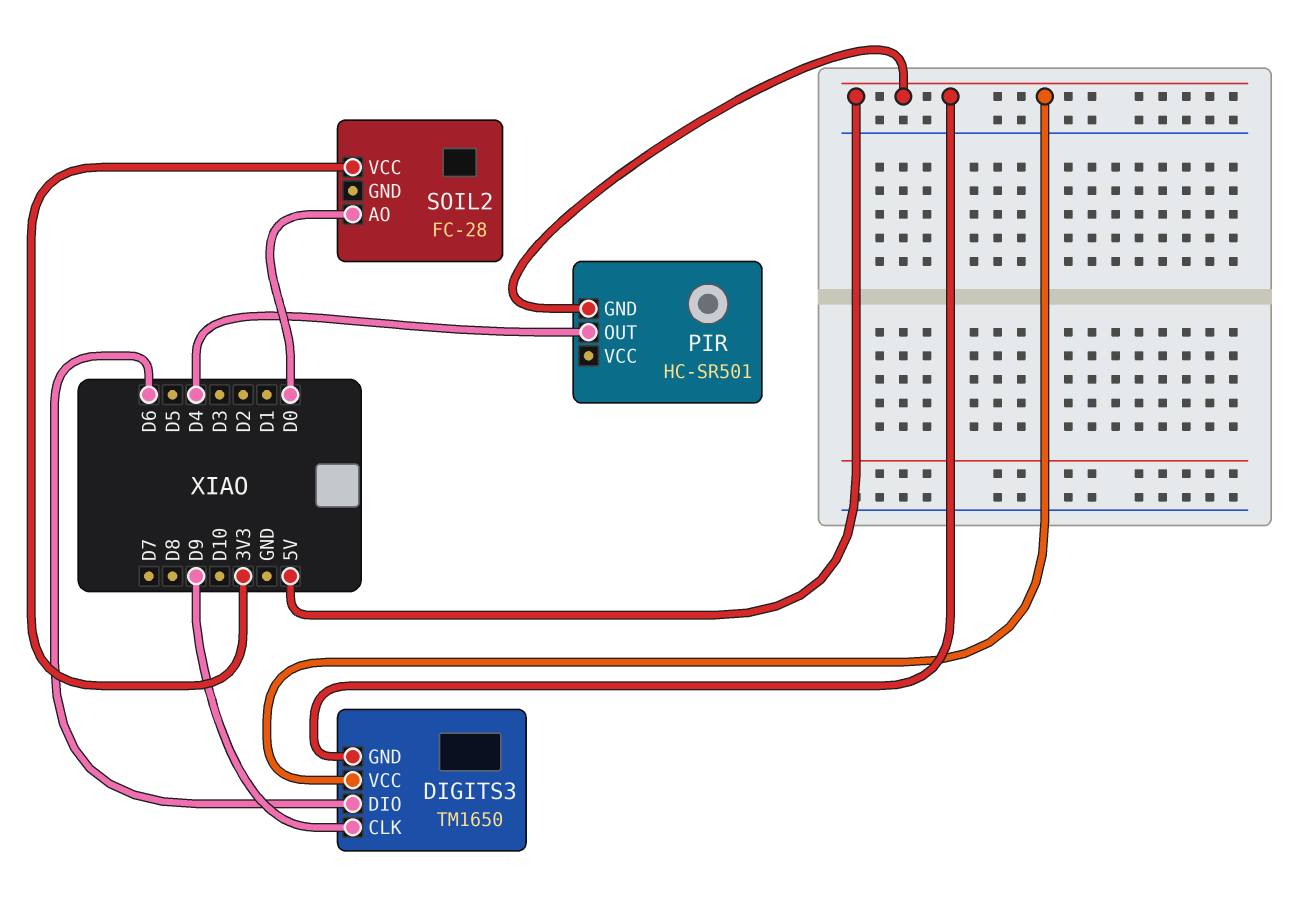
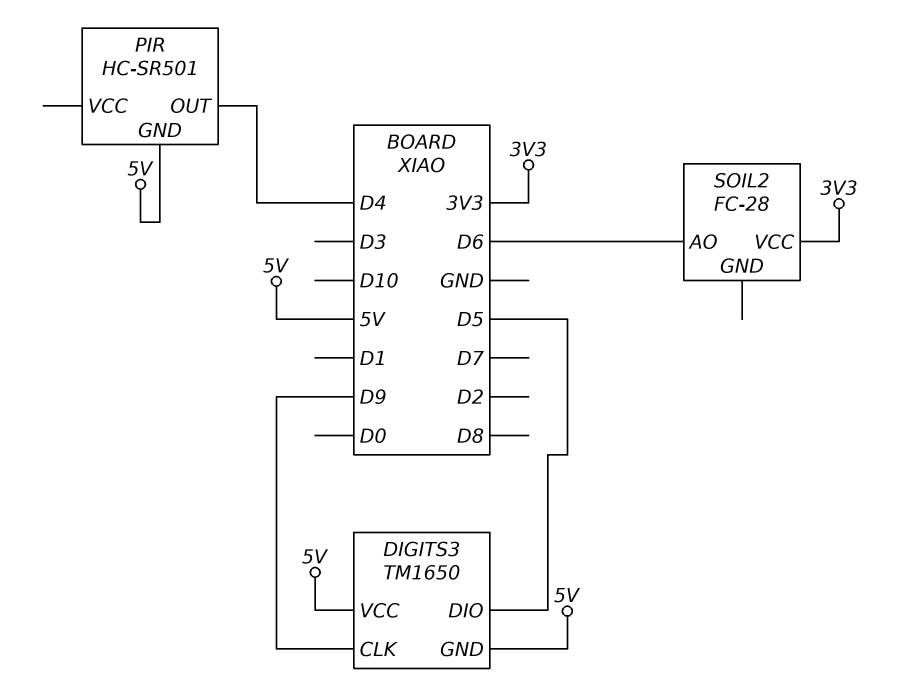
DIGITS3 pin DIO: D6 -> D5
SOIL2 pin AO: D0 -> D6

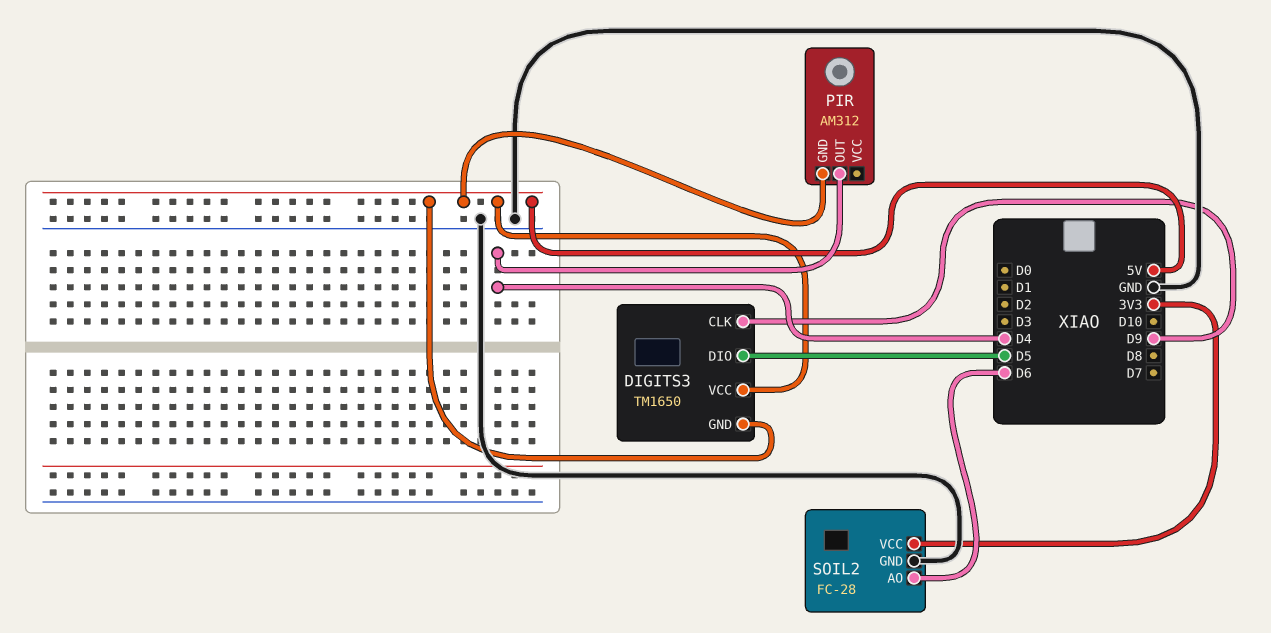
PIR: HC-SR501 -> AM312
SOIL2 pin GND: none -> GND

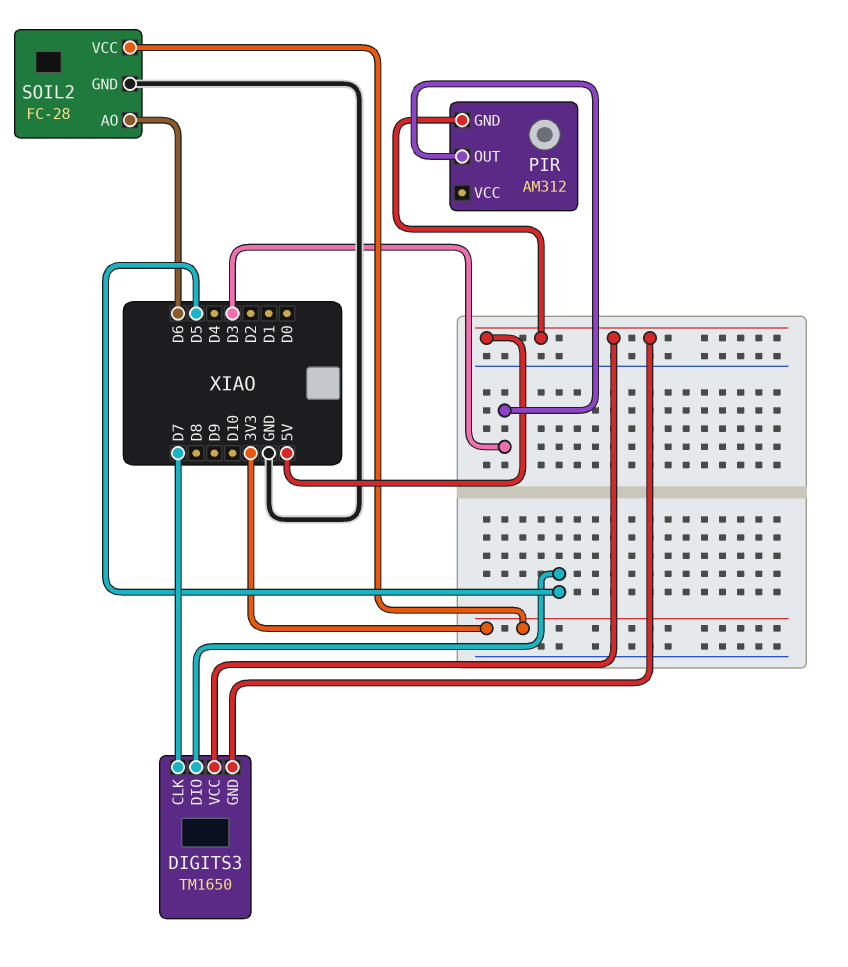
DIGITS3 pin CLK: D9 -> D7
PIR pin OUT: D4 -> D3

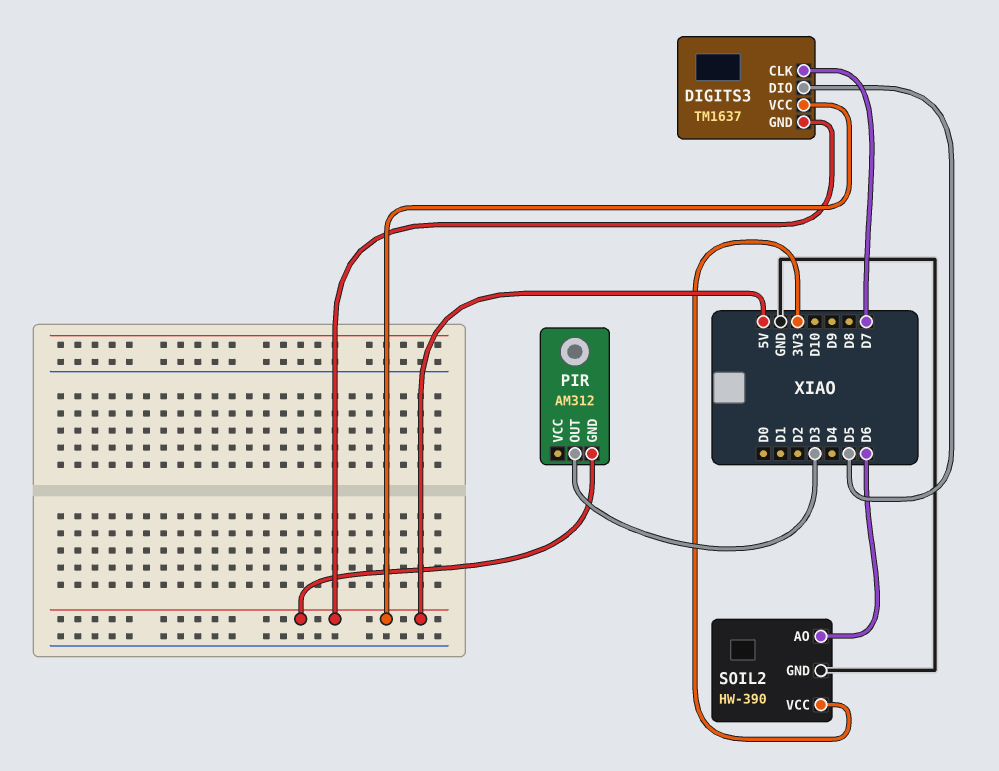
DIGITS3: TM1650 -> TM1637
SOIL2: FC-28 -> HW-390

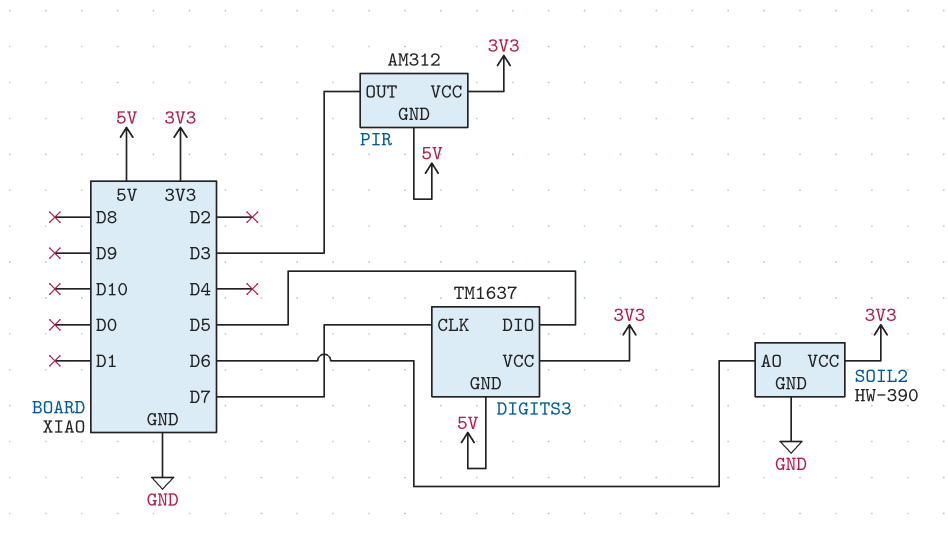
DIGITS3 pin VCC: 5V -> 3V3
PIR pin VCC: none -> 3V3

